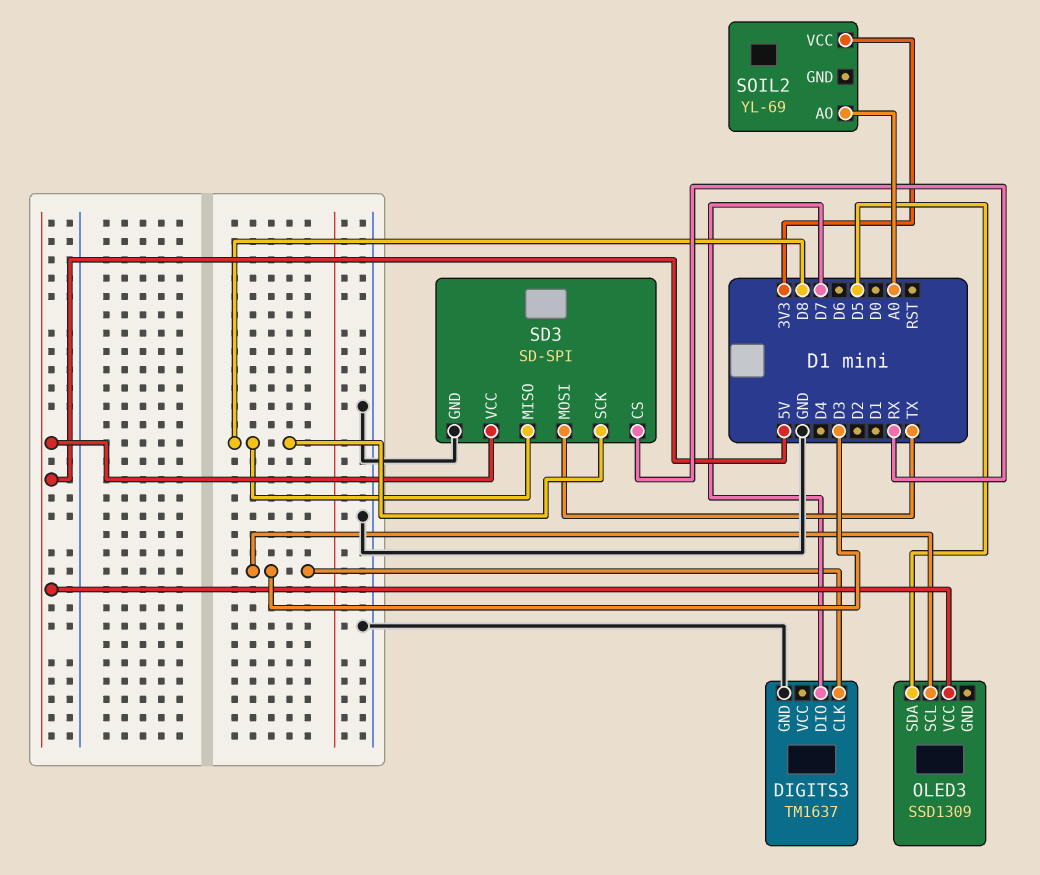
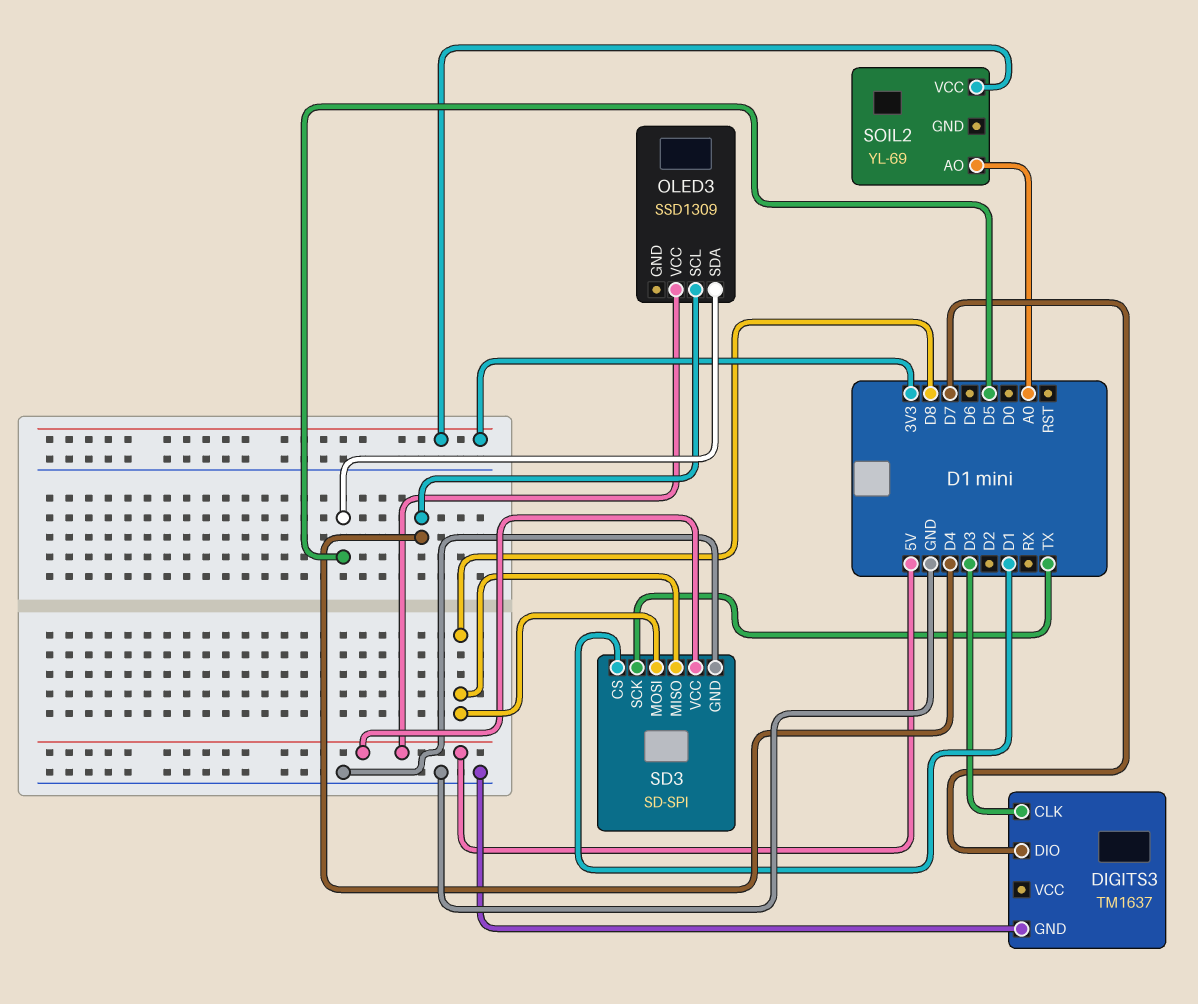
OLED3 pin SCL: D3 -> D4
SD3 pin CS: RX -> D1
SD3 pin MOSI: TX -> D8
SD3 pin SCK: D8 -> TX

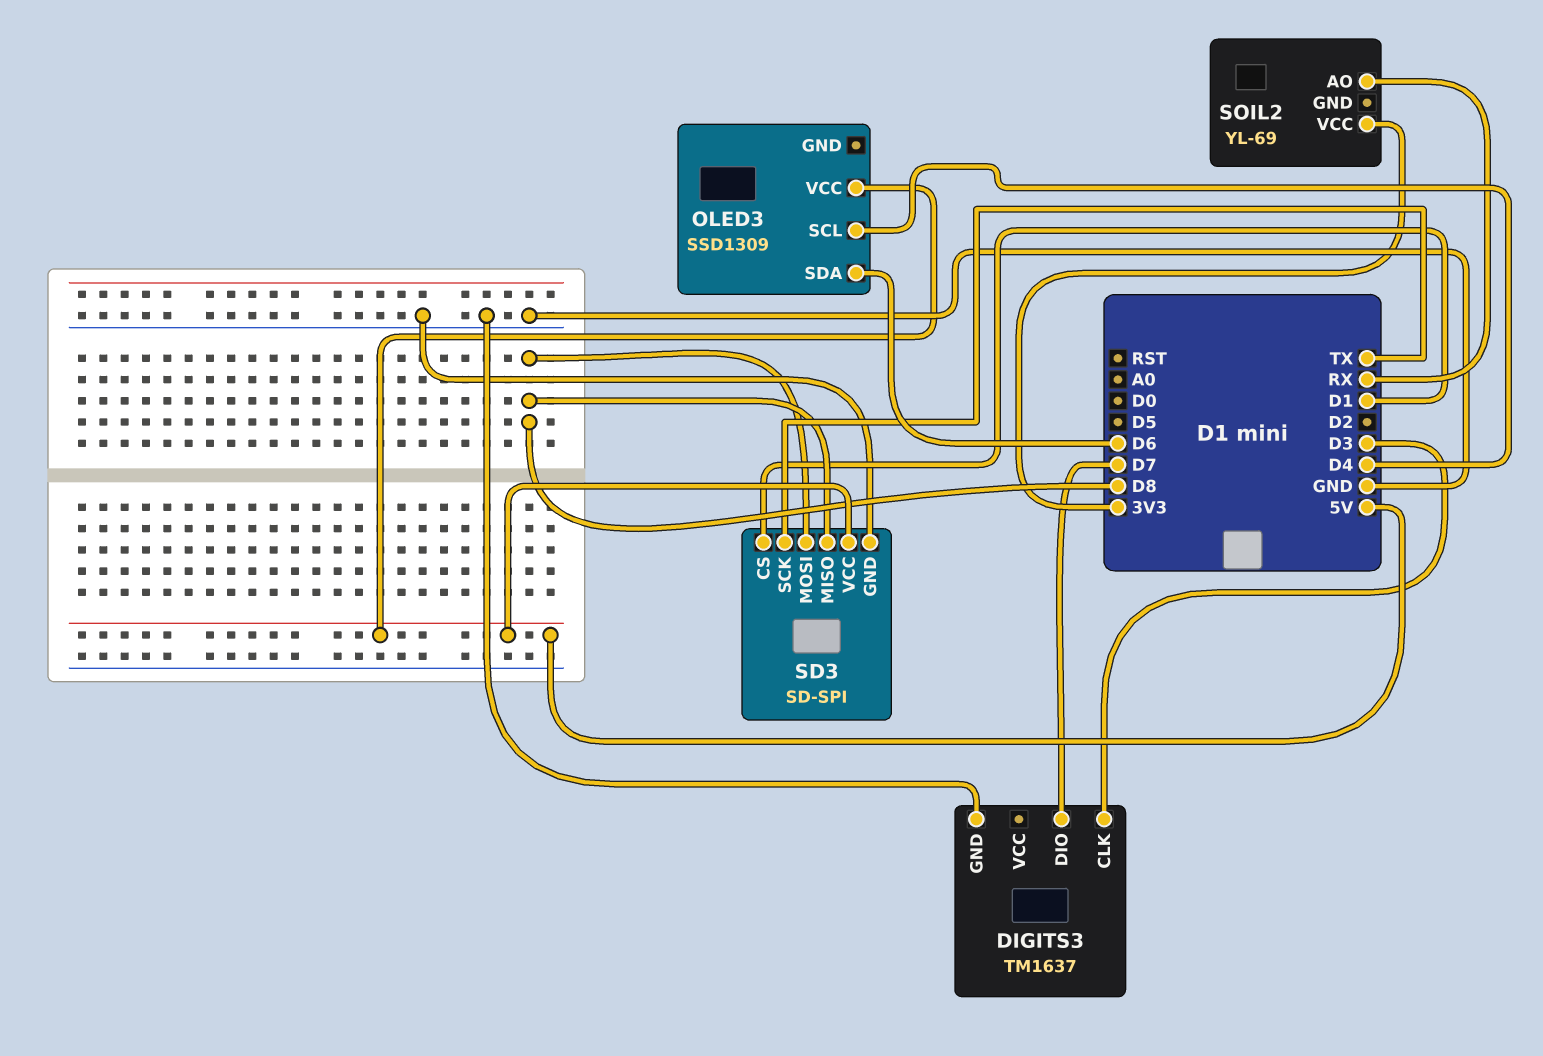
OLED3 pin SDA: D5 -> D6
SOIL2 pin AO: A0 -> RX

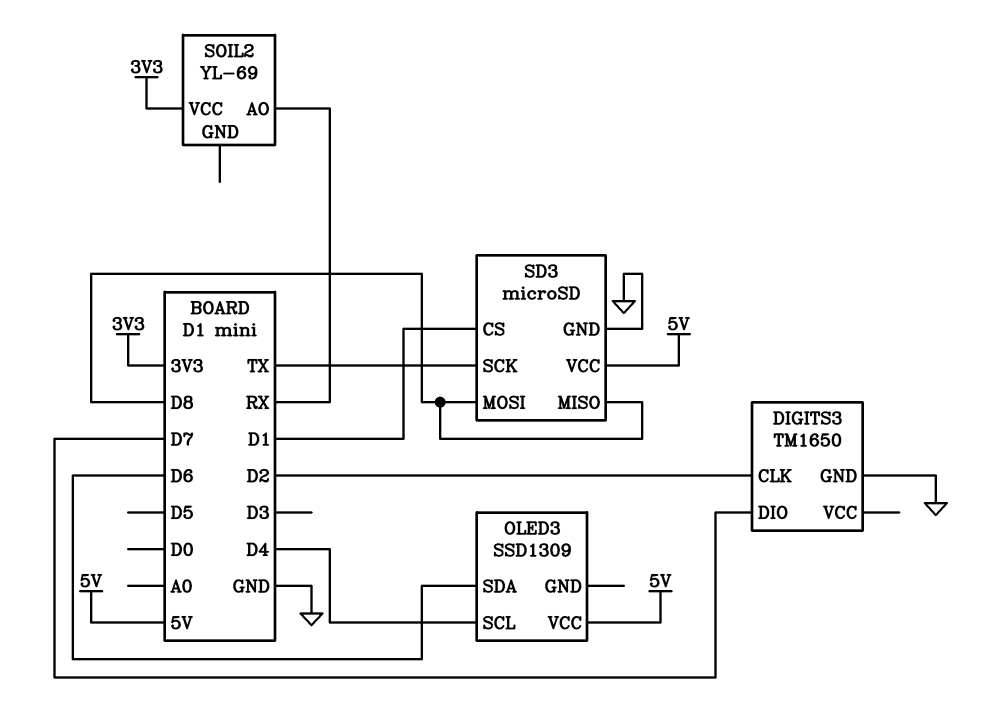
DIGITS3: TM1637 -> TM1650
DIGITS3 pin CLK: D3 -> D2
SD3: SD-SPI -> microSD

